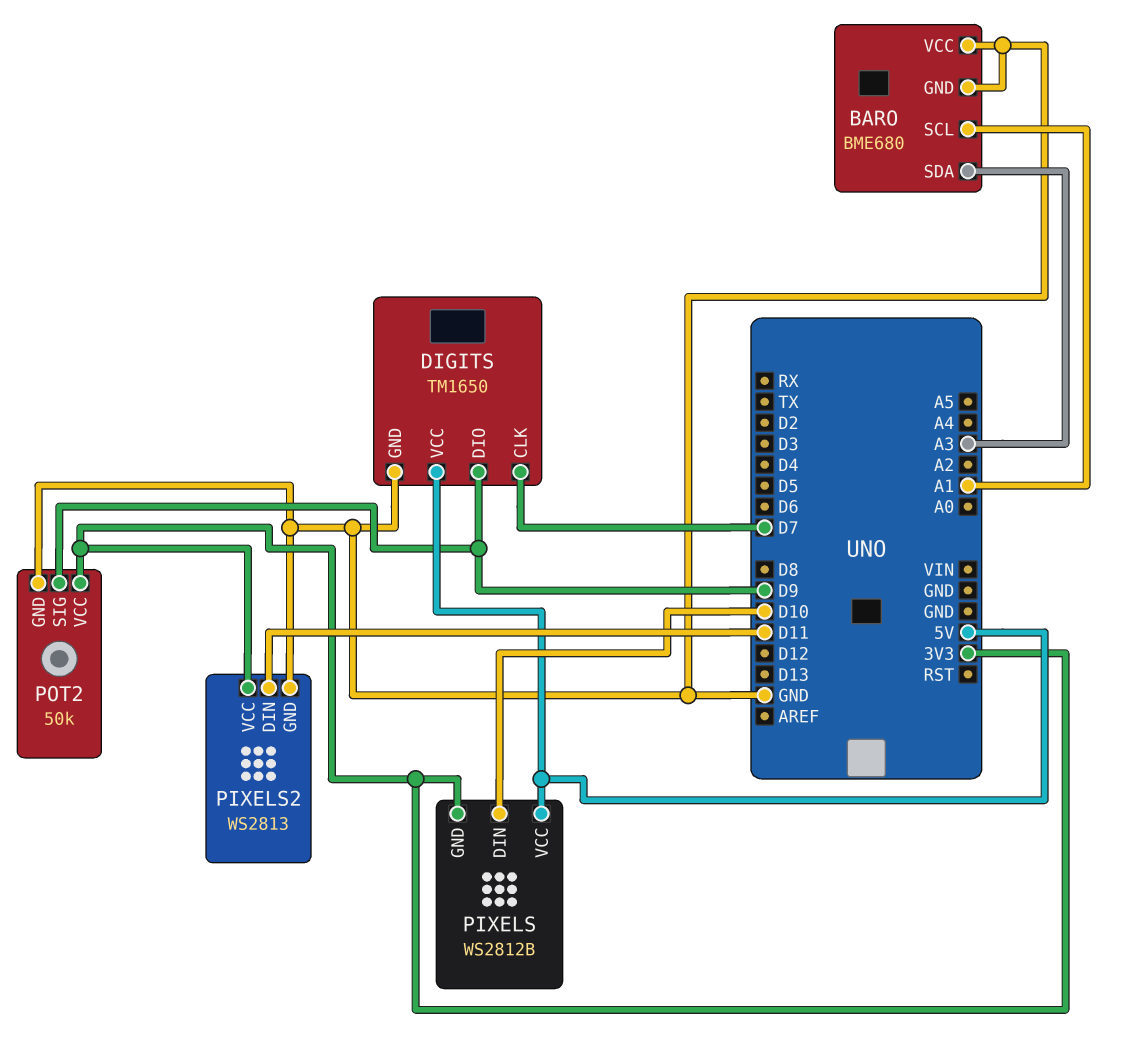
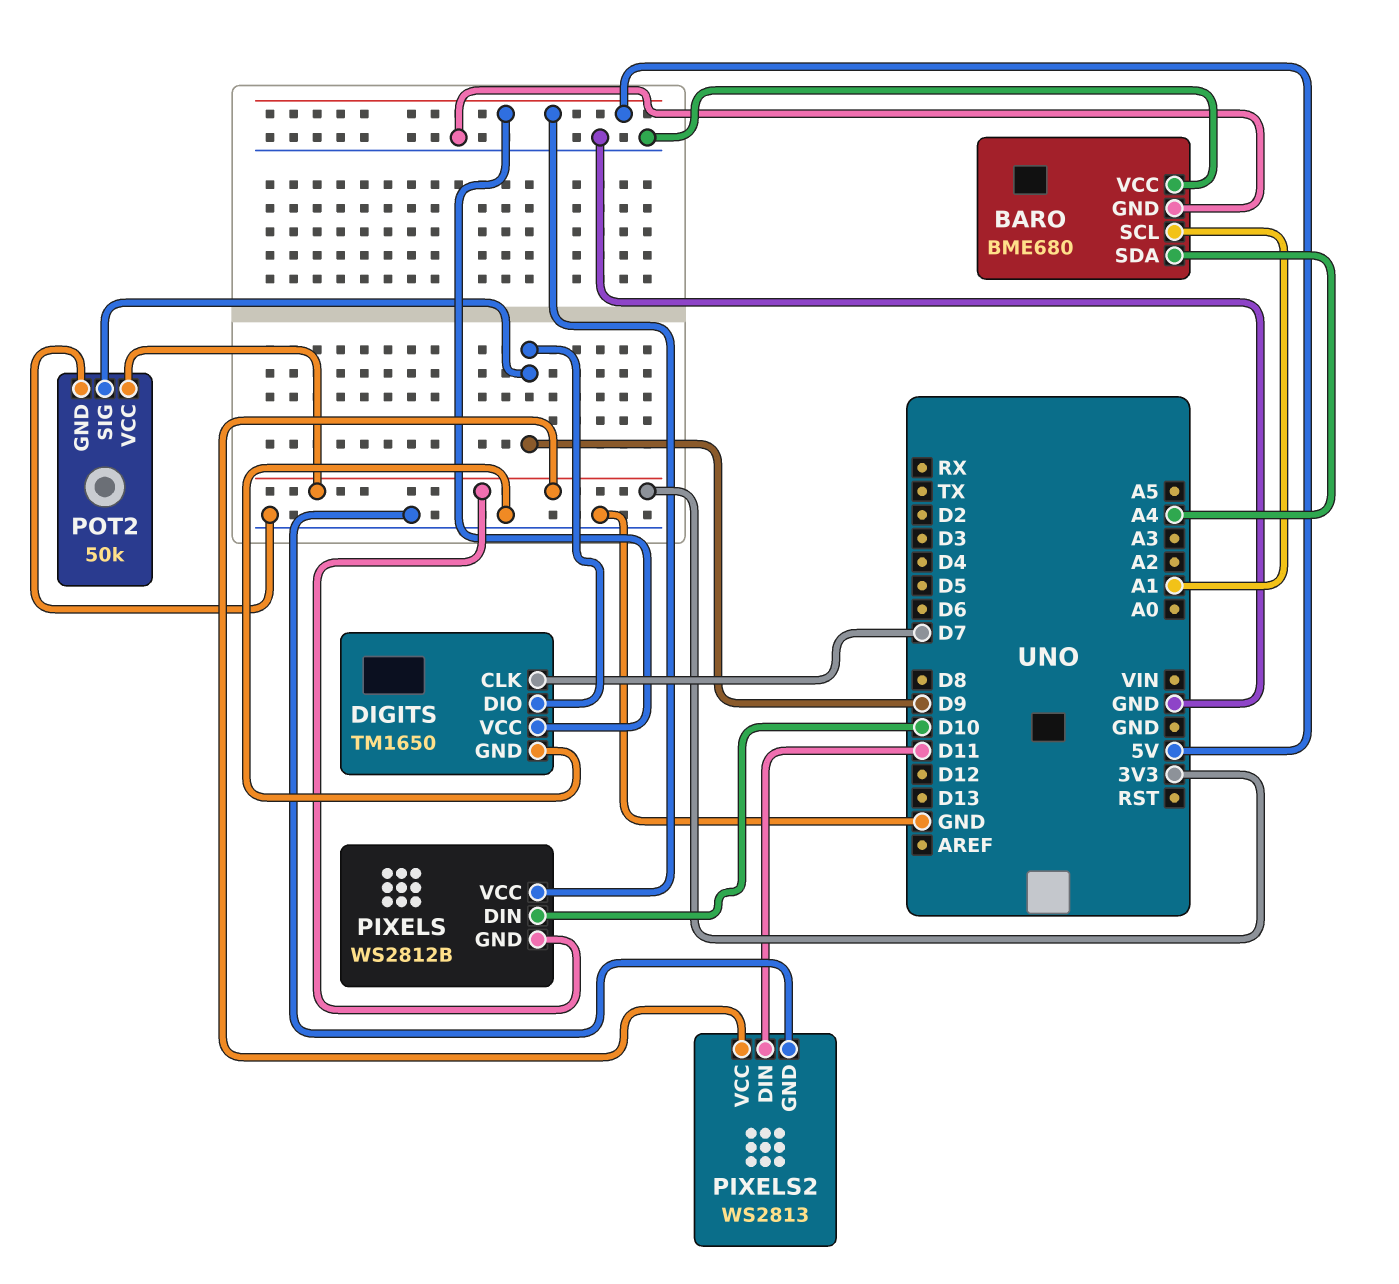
BARO pin SDA: A3 -> A4

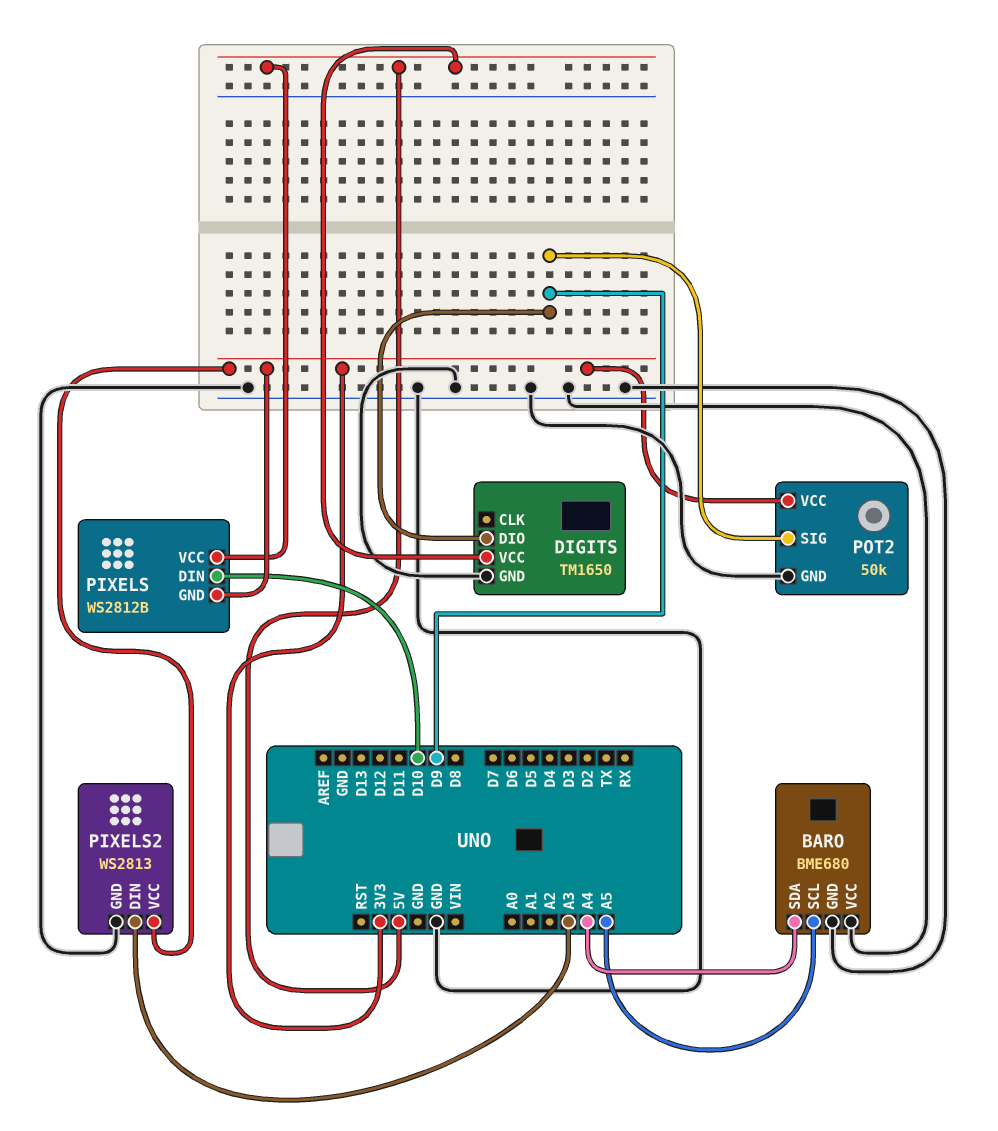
BARO pin SCL: A1 -> A5
DIGITS pin CLK: D7 -> none
PIXELS2 pin DIN: D11 -> A3

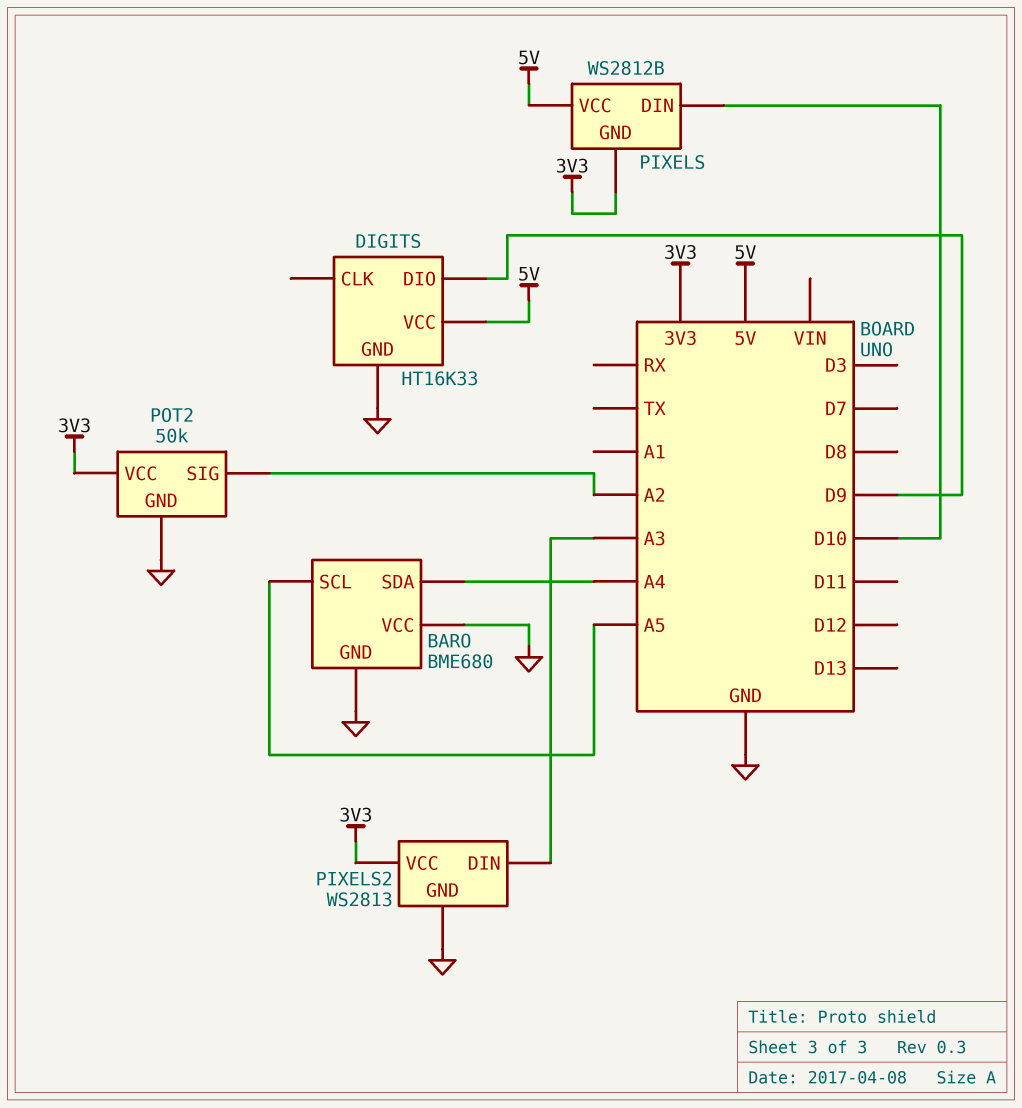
DIGITS: TM1650 -> HT16K33
POT2 pin SIG: D9 -> A2

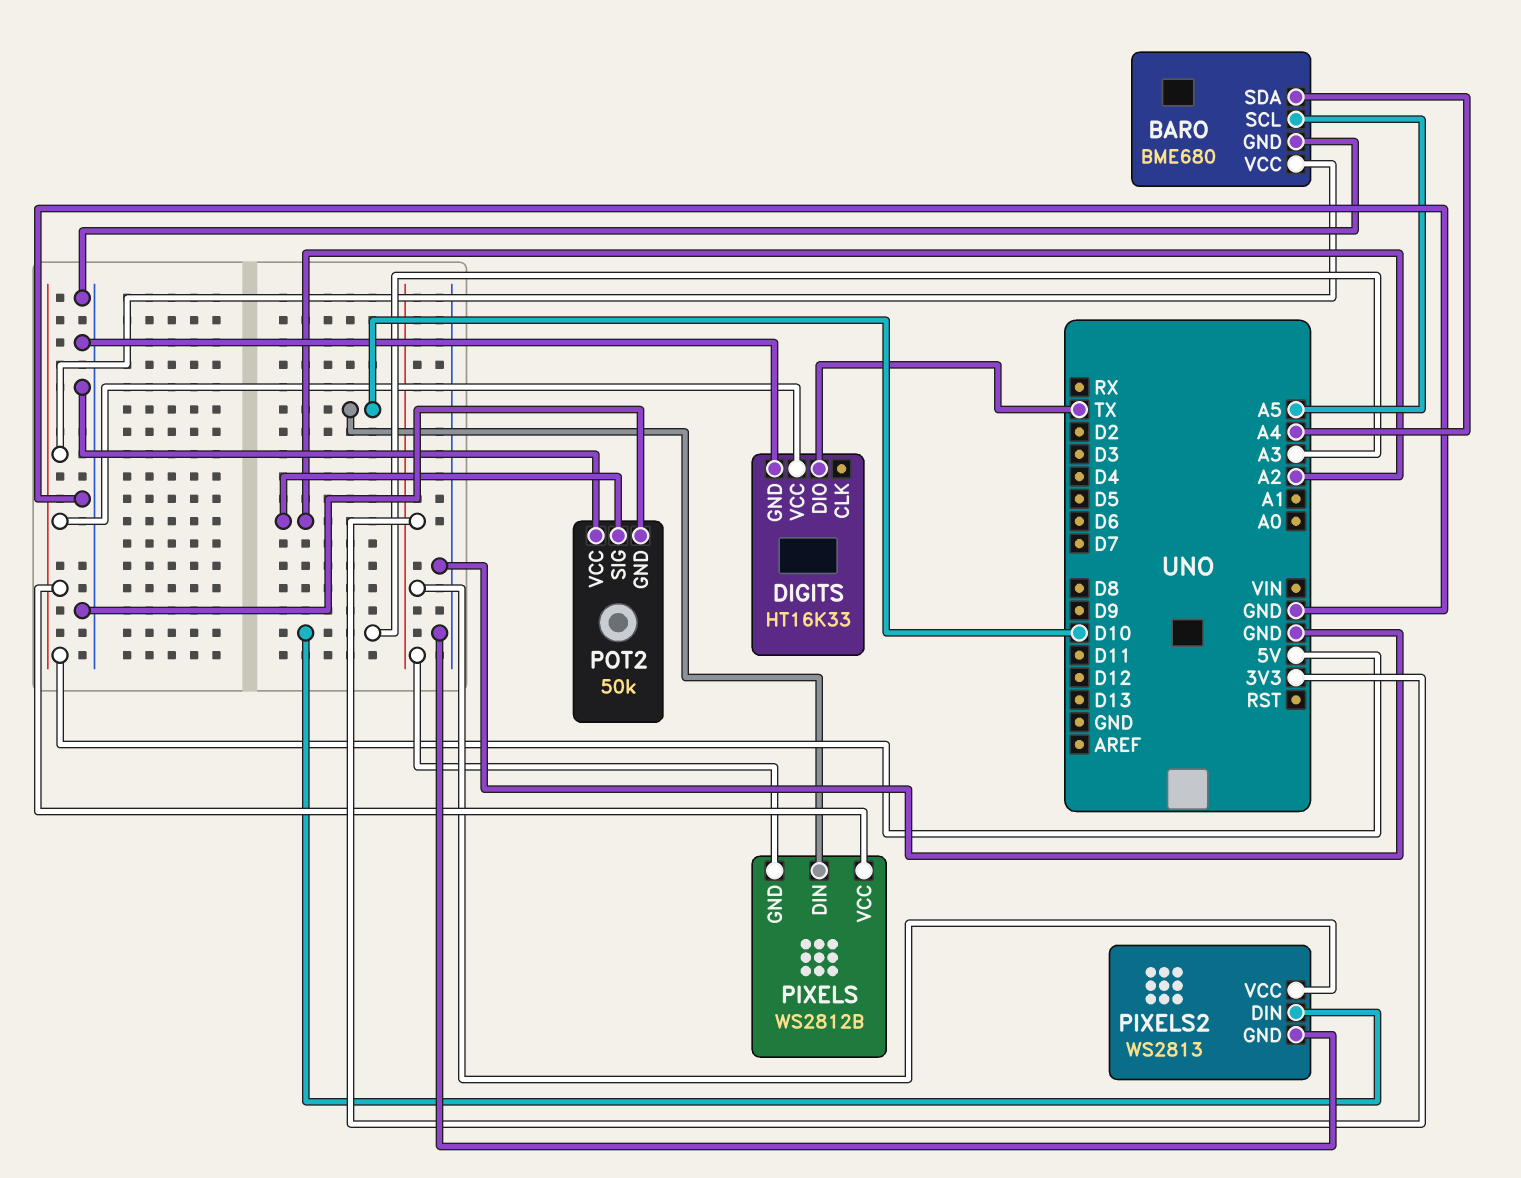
BARO pin VCC: GND -> 5V
DIGITS pin DIO: D9 -> TX
POT2 pin VCC: 3V3 -> GND

